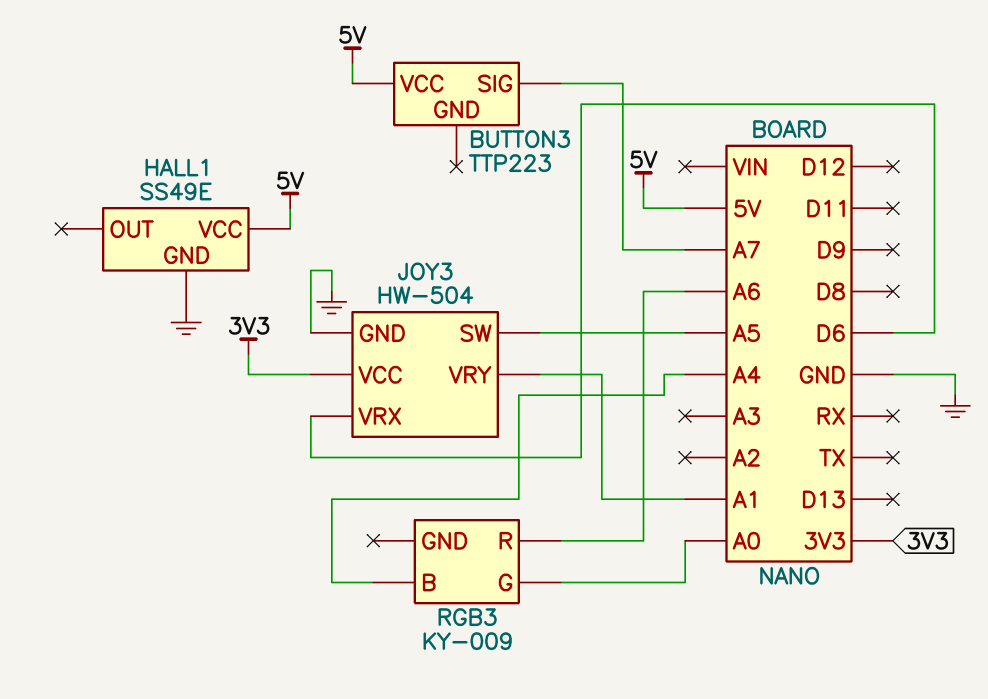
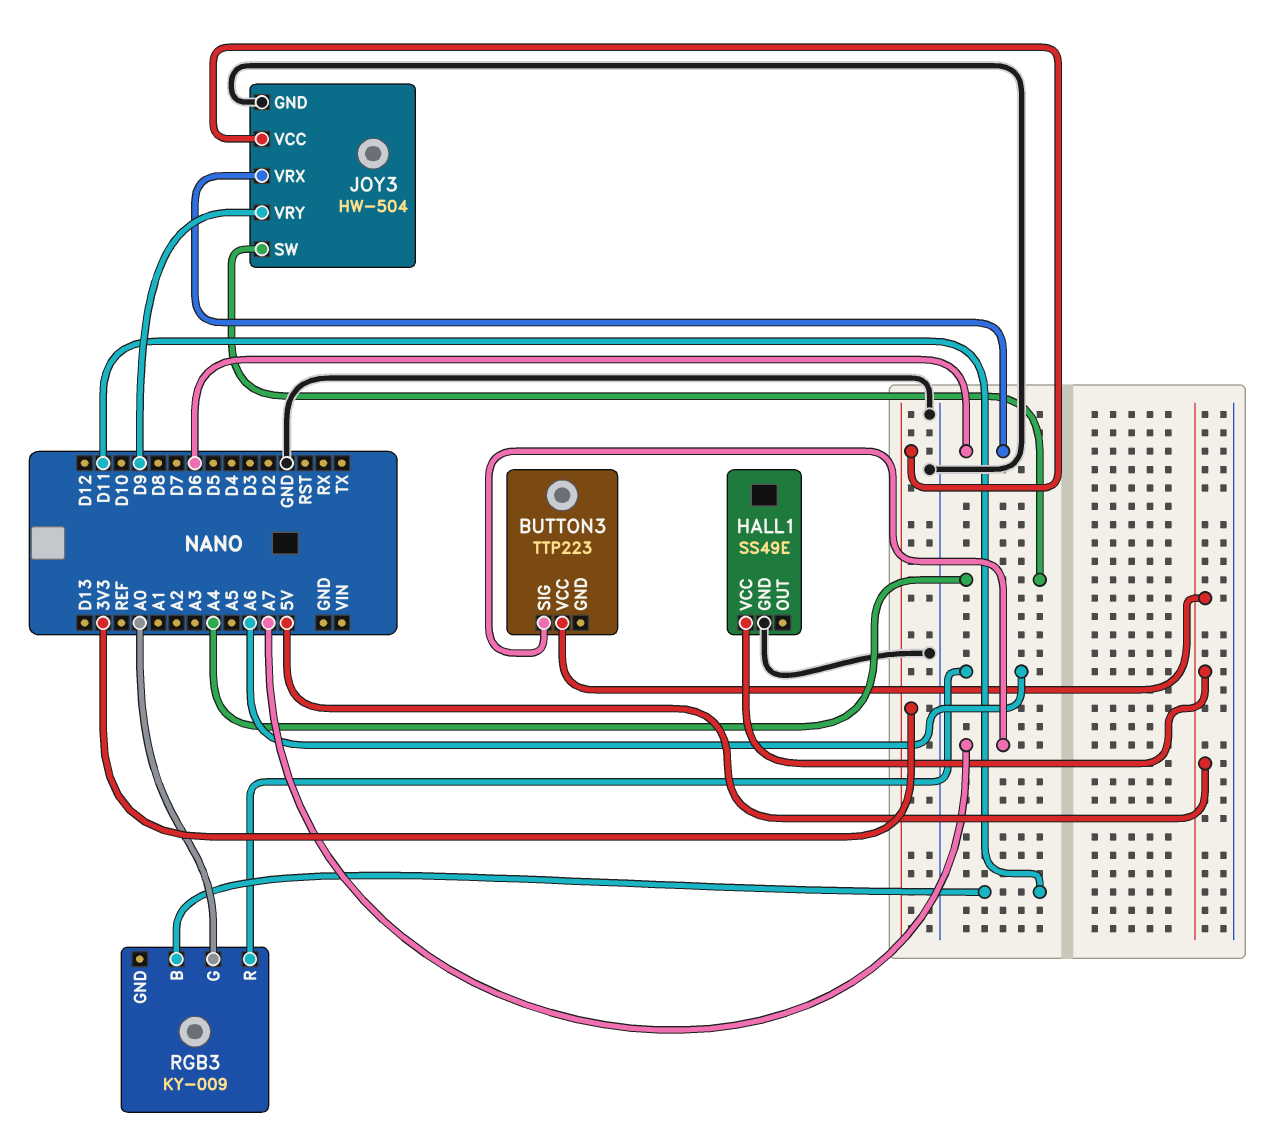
JOY3 pin SW: A5 -> A4
JOY3 pin VRY: A1 -> D9
RGB3 pin B: A4 -> D11

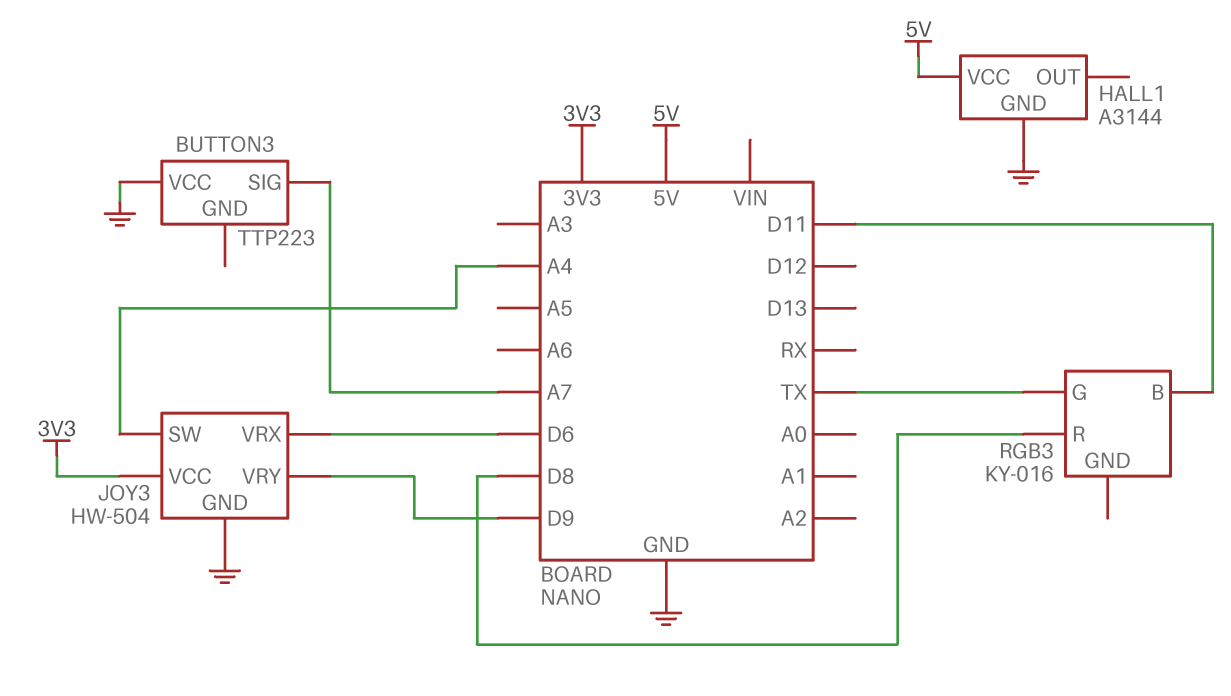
BUTTON3 pin VCC: 5V -> GND
HALL1: SS49E -> A3144
RGB3: KY-009 -> KY-016
RGB3 pin G: A0 -> TX
RGB3 pin R: A6 -> D8

